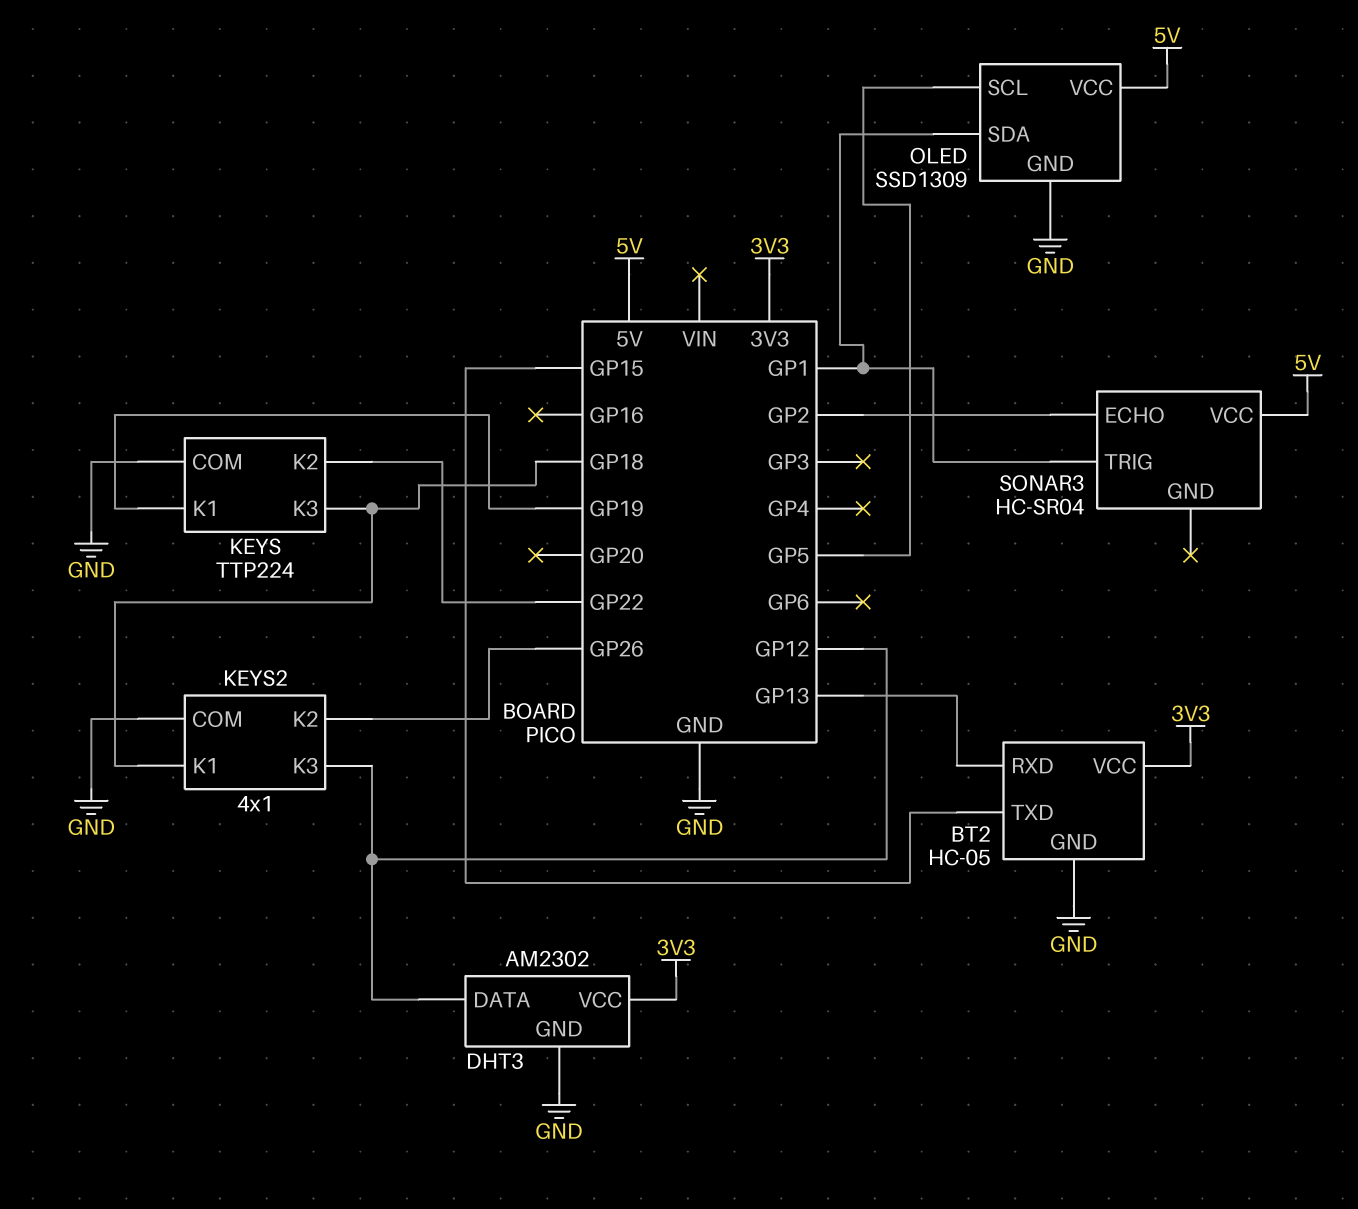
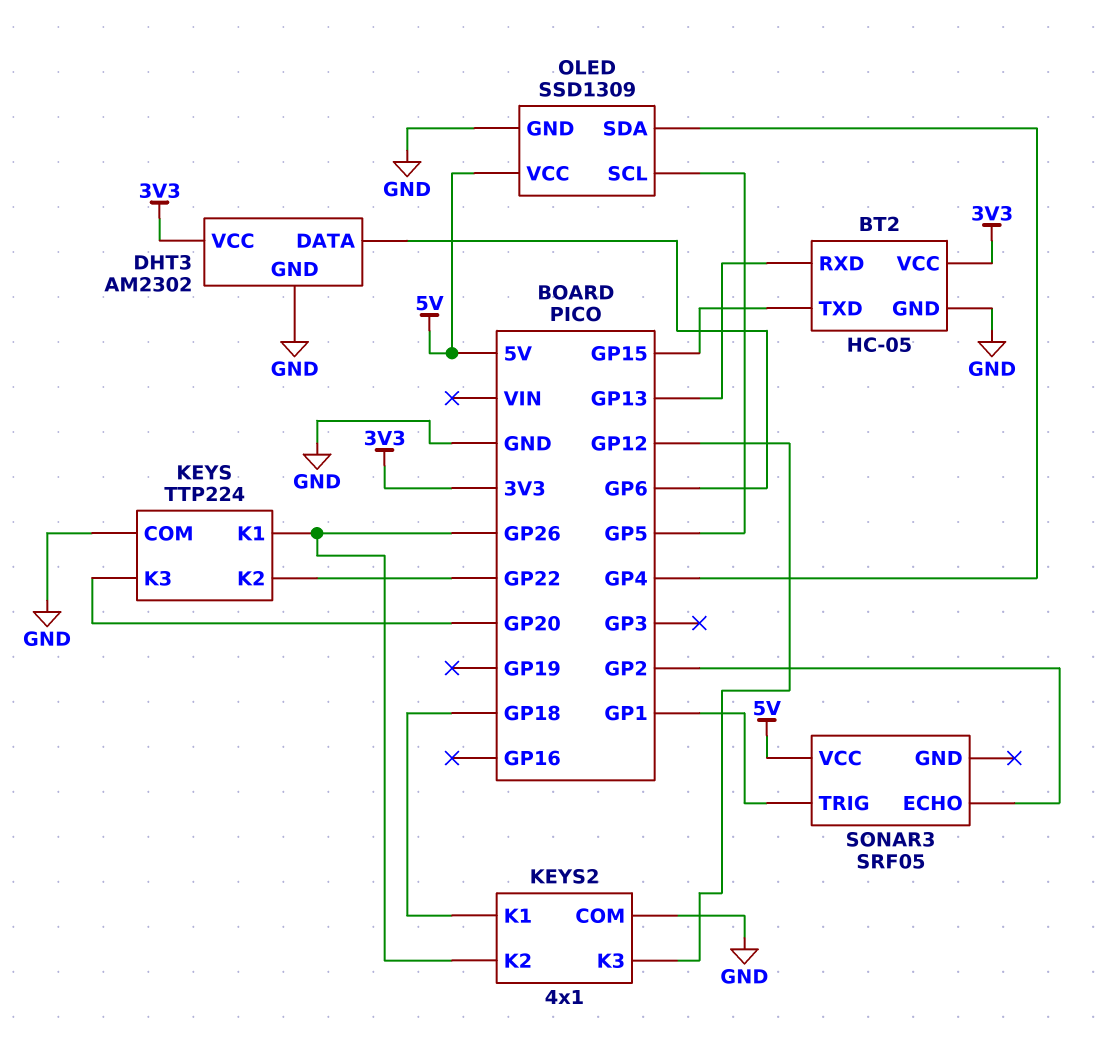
DHT3 pin DATA: GP12 -> GP6
KEYS pin K1: GP19 -> GP26
KEYS pin K3: GP18 -> GP20
OLED pin SDA: GP1 -> GP4
SONAR3: HC-SR04 -> SRF05

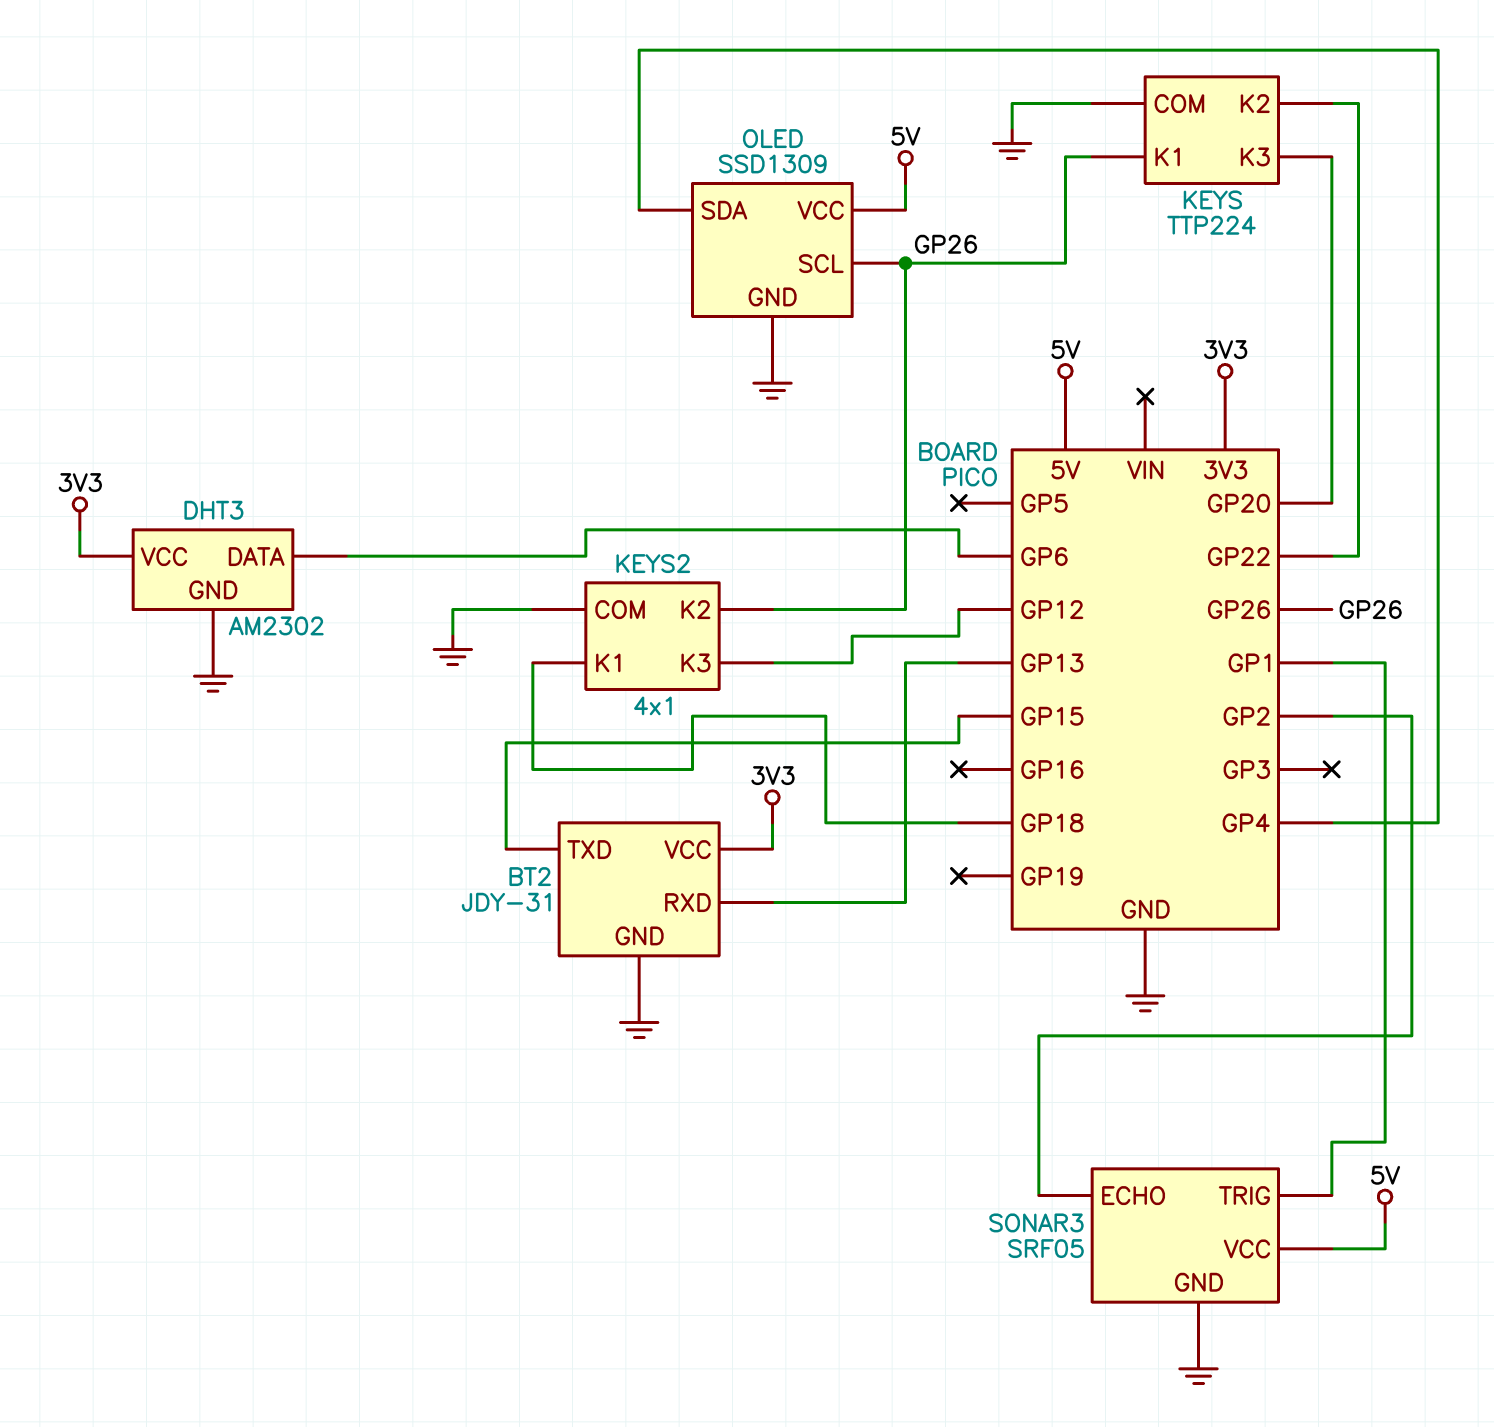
BT2: HC-05 -> JDY-31
OLED pin SCL: GP5 -> GP26
SONAR3 pin GND: none -> GND

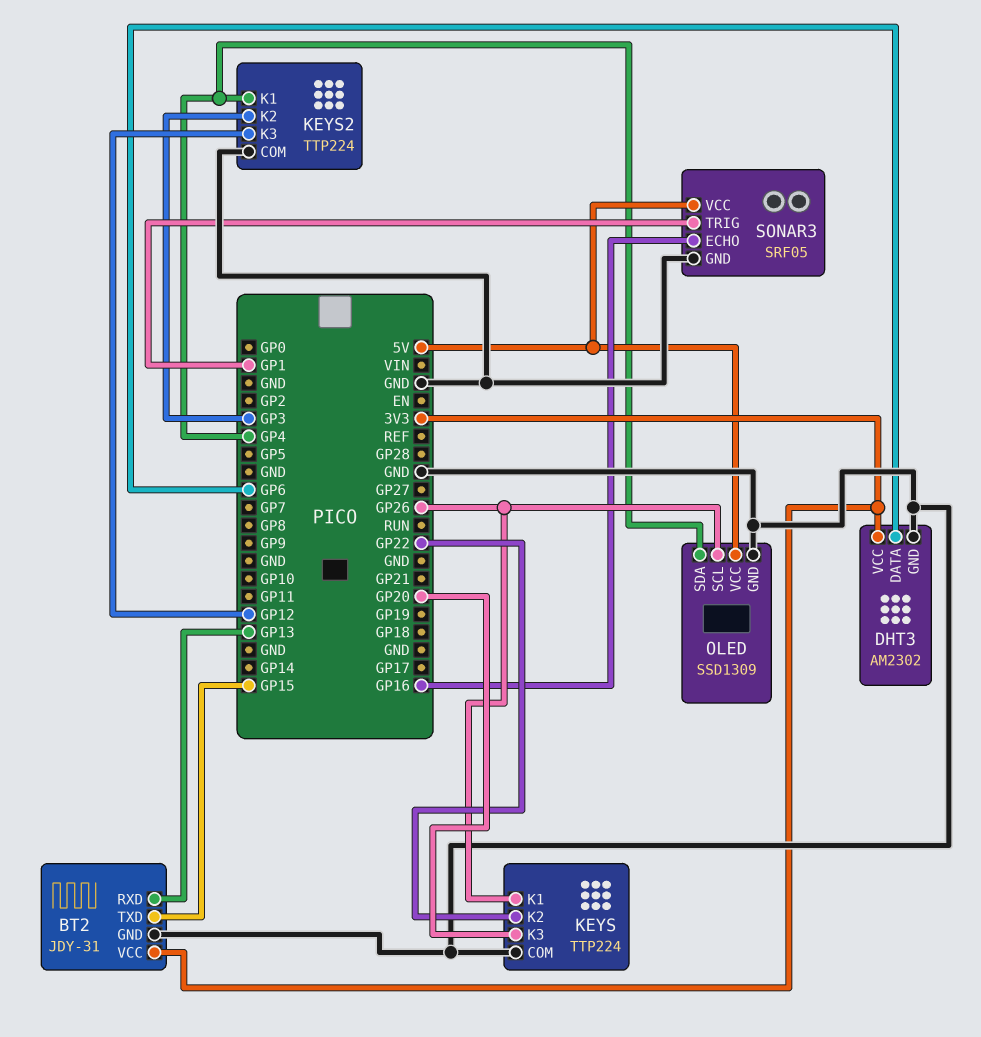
KEYS2: 4x1 -> TTP224
KEYS2 pin K1: GP18 -> GP4
KEYS2 pin K2: GP26 -> GP3
SONAR3 pin ECHO: GP2 -> GP16

